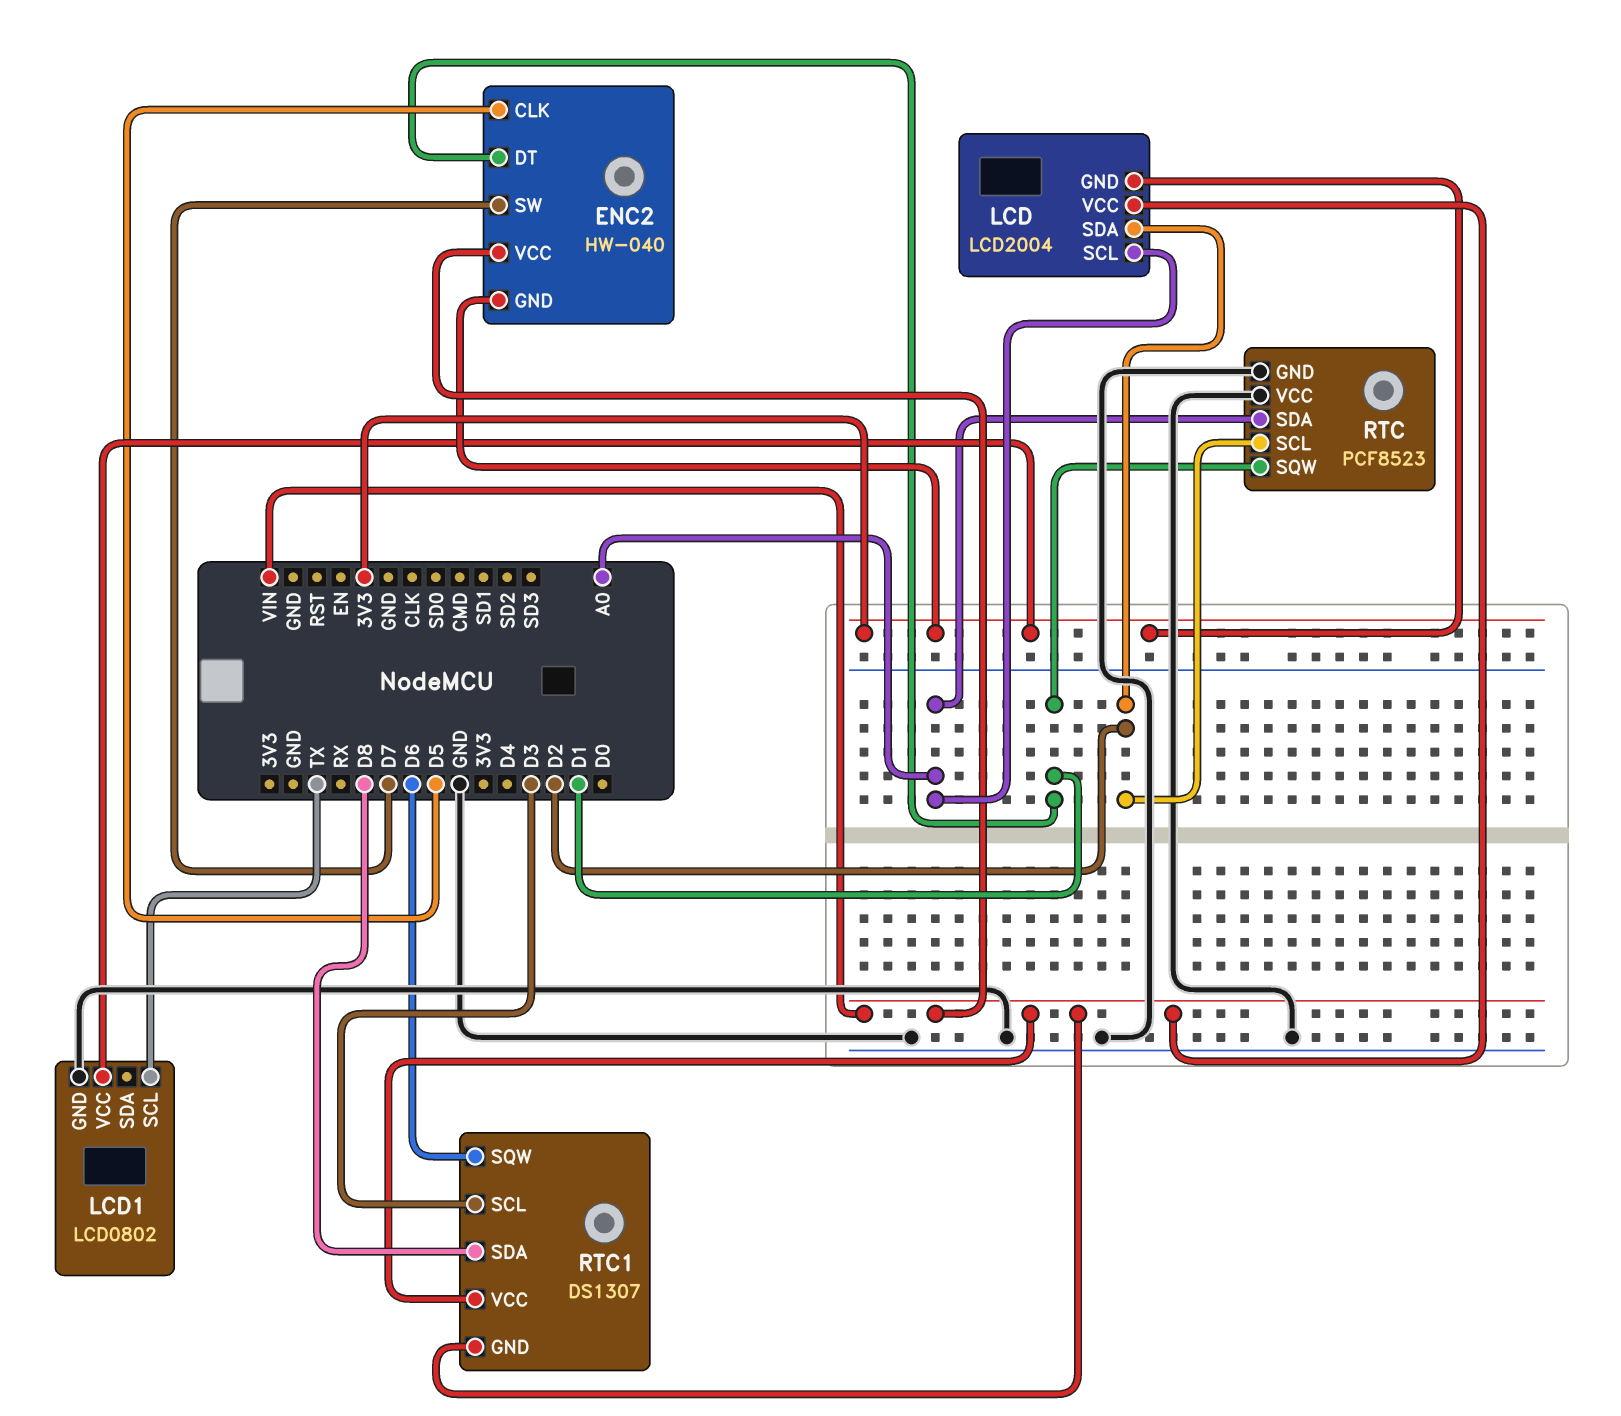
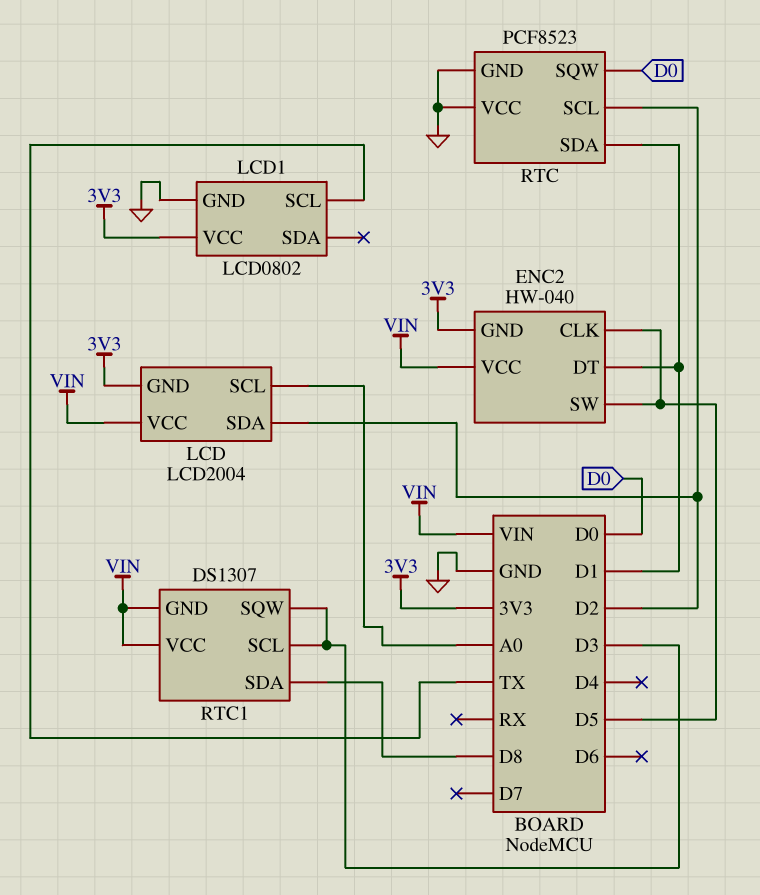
ENC2 pin SW: D7 -> D5
RTC pin SDA: A0 -> D1
RTC pin SQW: D1 -> D0
RTC1 pin SQW: D6 -> D3

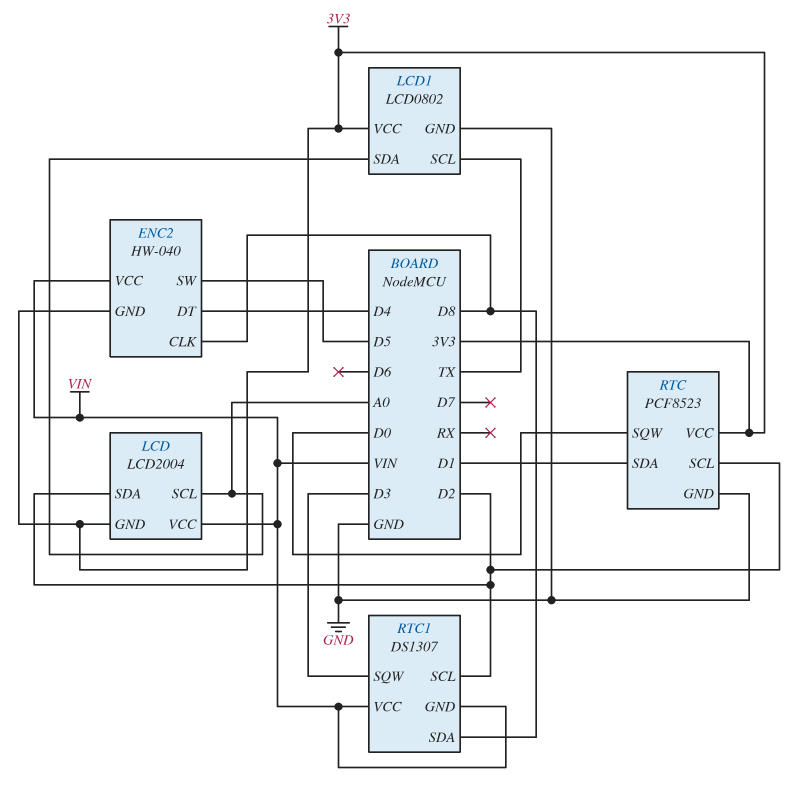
ENC2 pin CLK: D5 -> D8
ENC2 pin DT: D1 -> D4
LCD1 pin SDA: none -> A0
RTC pin VCC: GND -> 3V3
RTC1 pin SCL: D3 -> D2

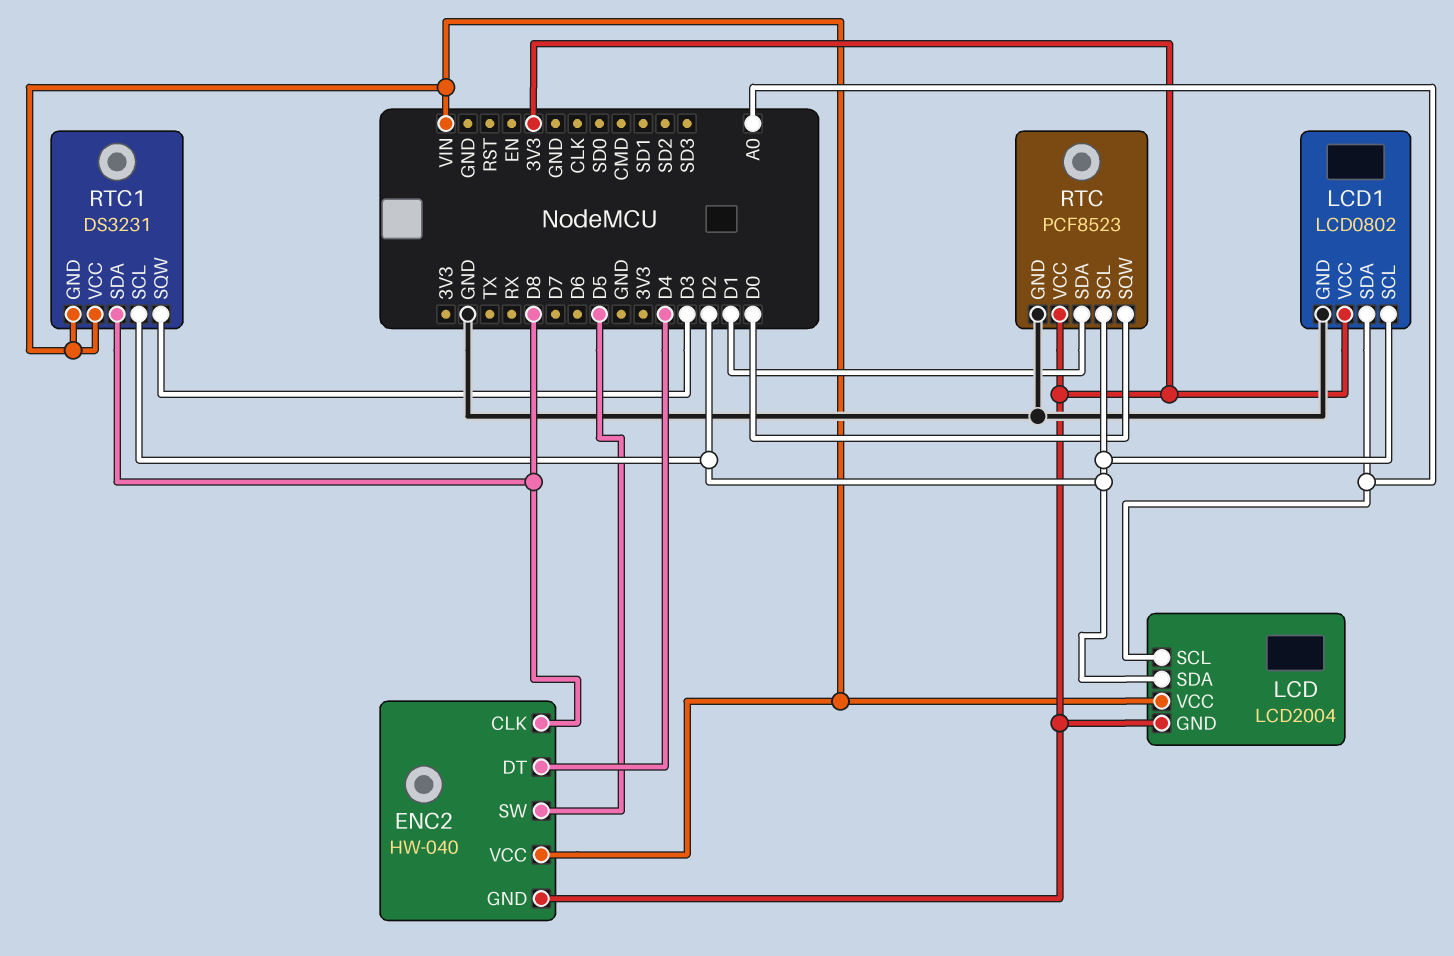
LCD1 pin SCL: TX -> D2
RTC1: DS1307 -> DS3231

